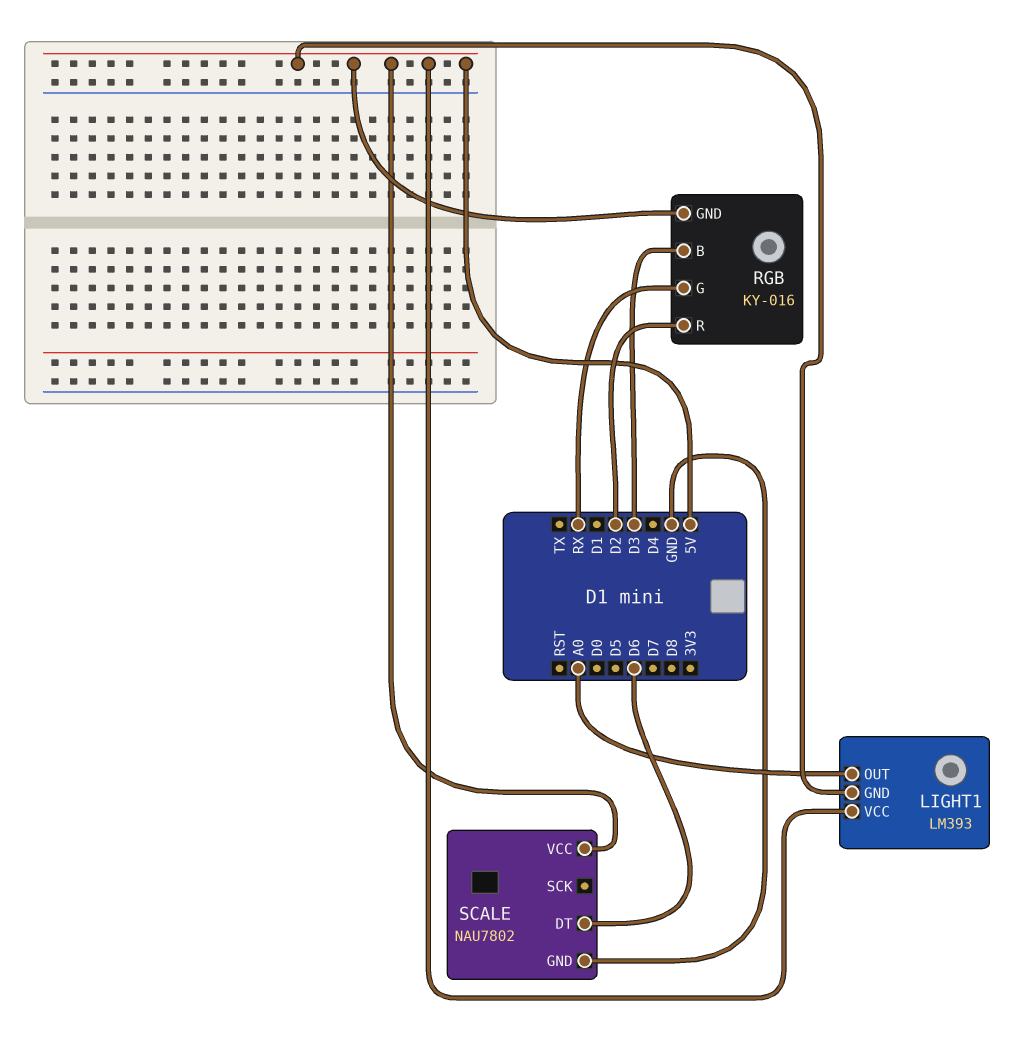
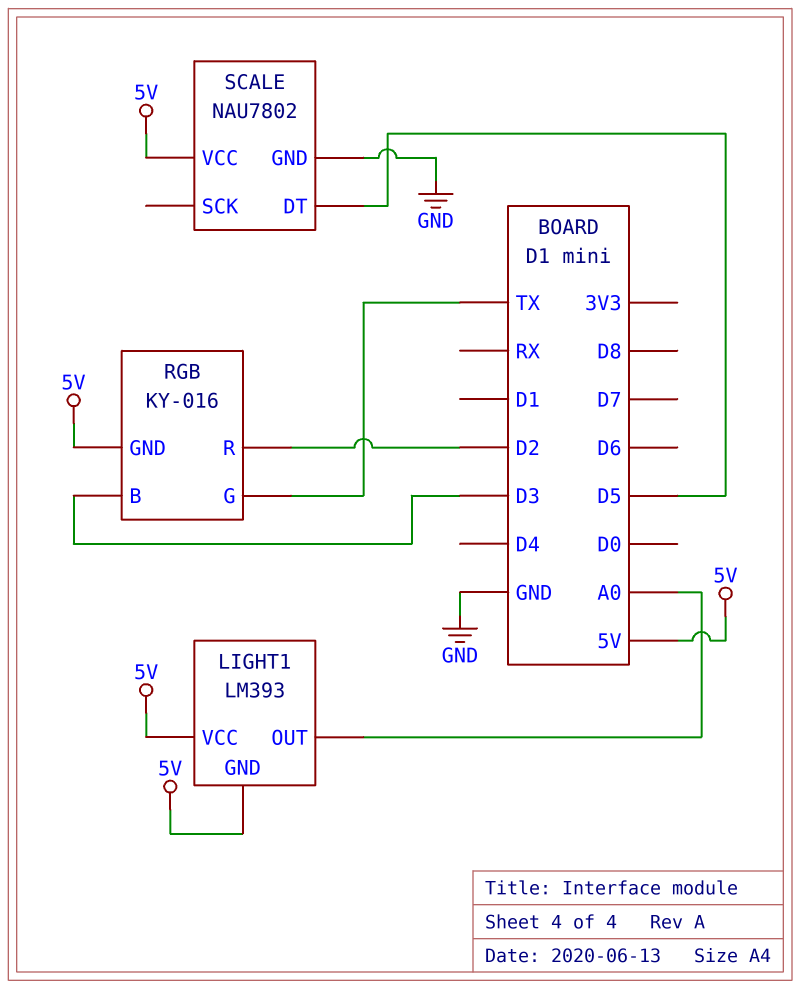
RGB pin G: RX -> TX
SCALE pin DT: D6 -> D5

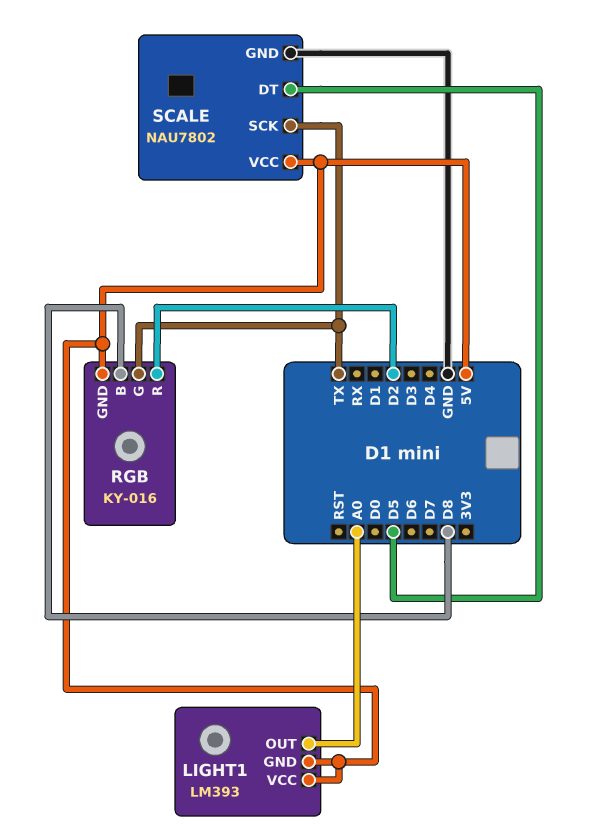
RGB pin B: D3 -> D8
SCALE pin SCK: none -> TX

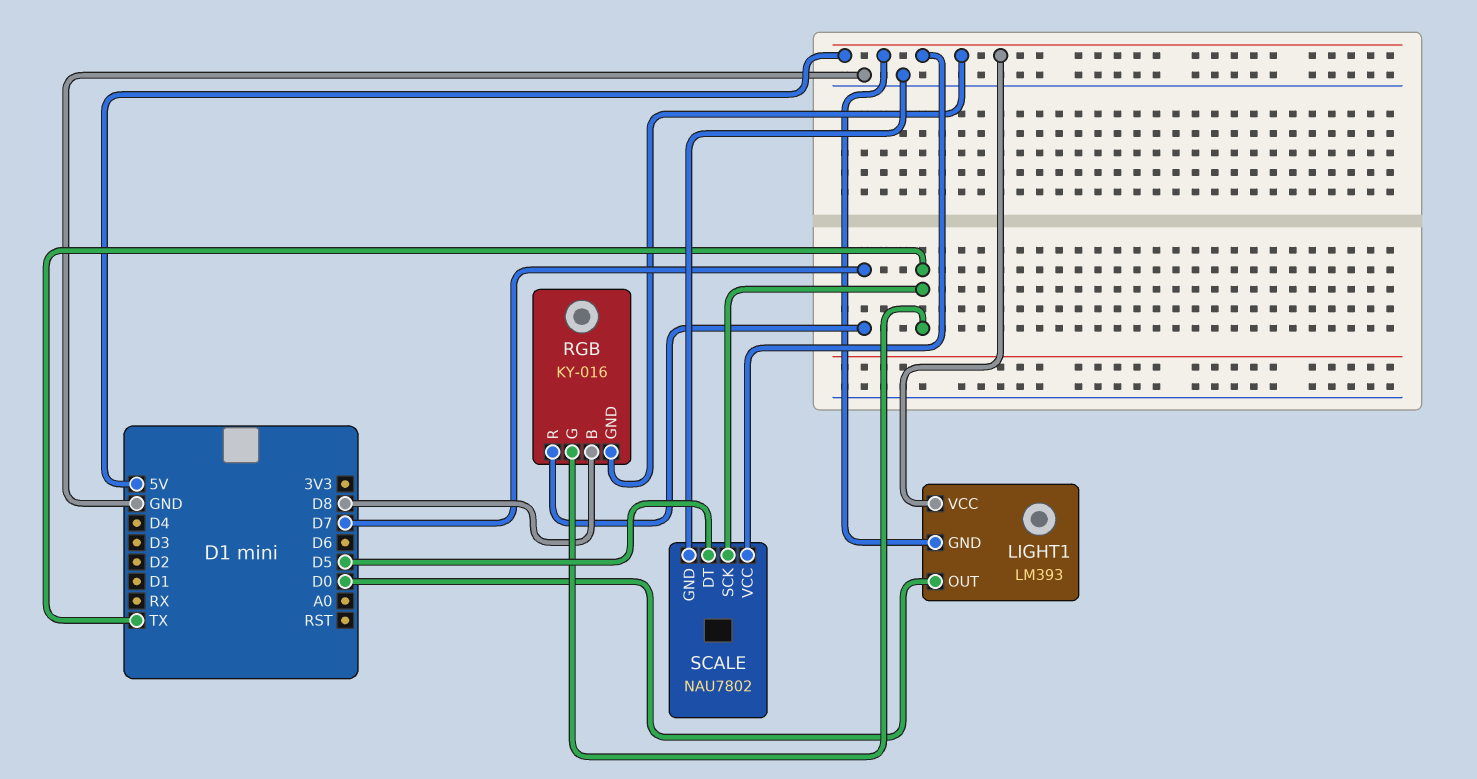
LIGHT1 pin OUT: A0 -> D0
RGB pin R: D2 -> D7

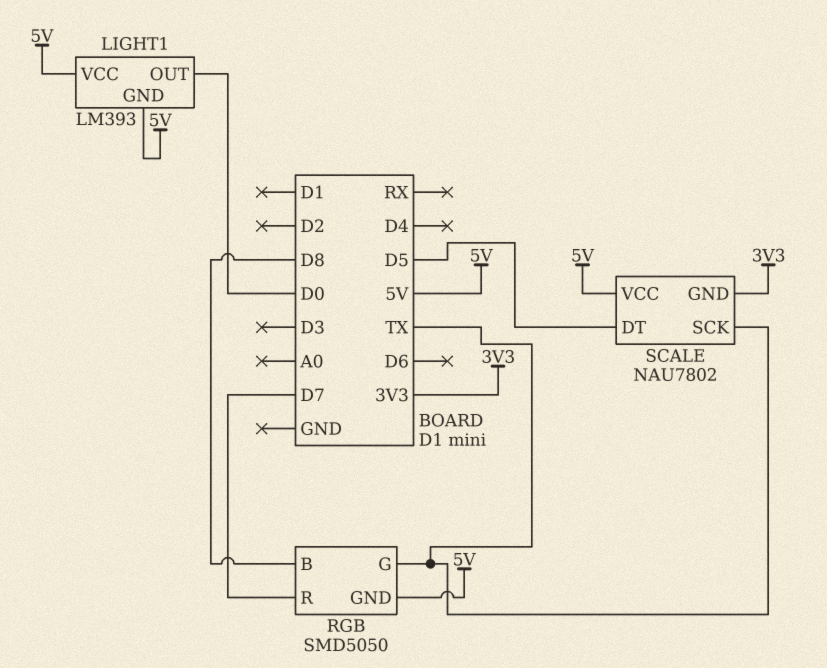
RGB: KY-016 -> SMD5050
SCALE pin GND: GND -> 3V3

